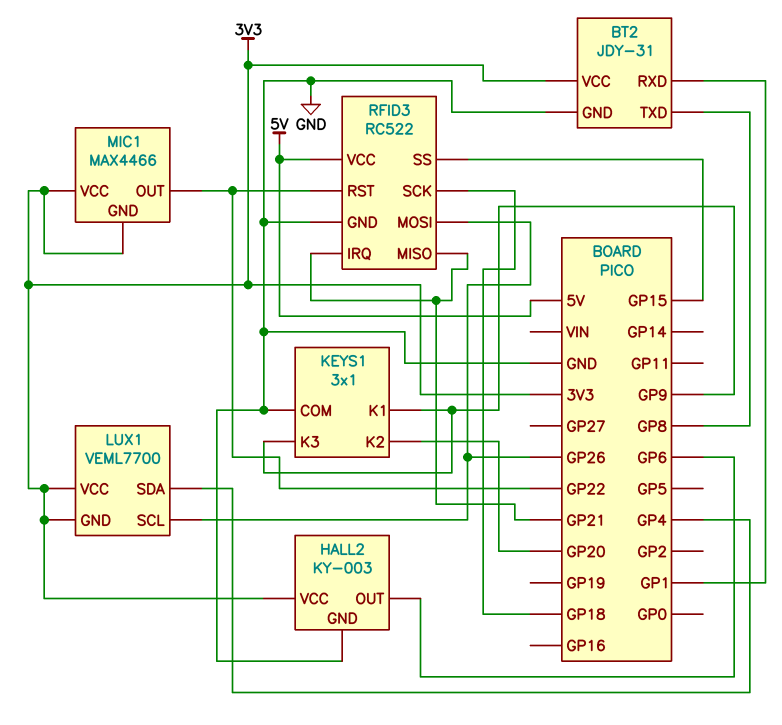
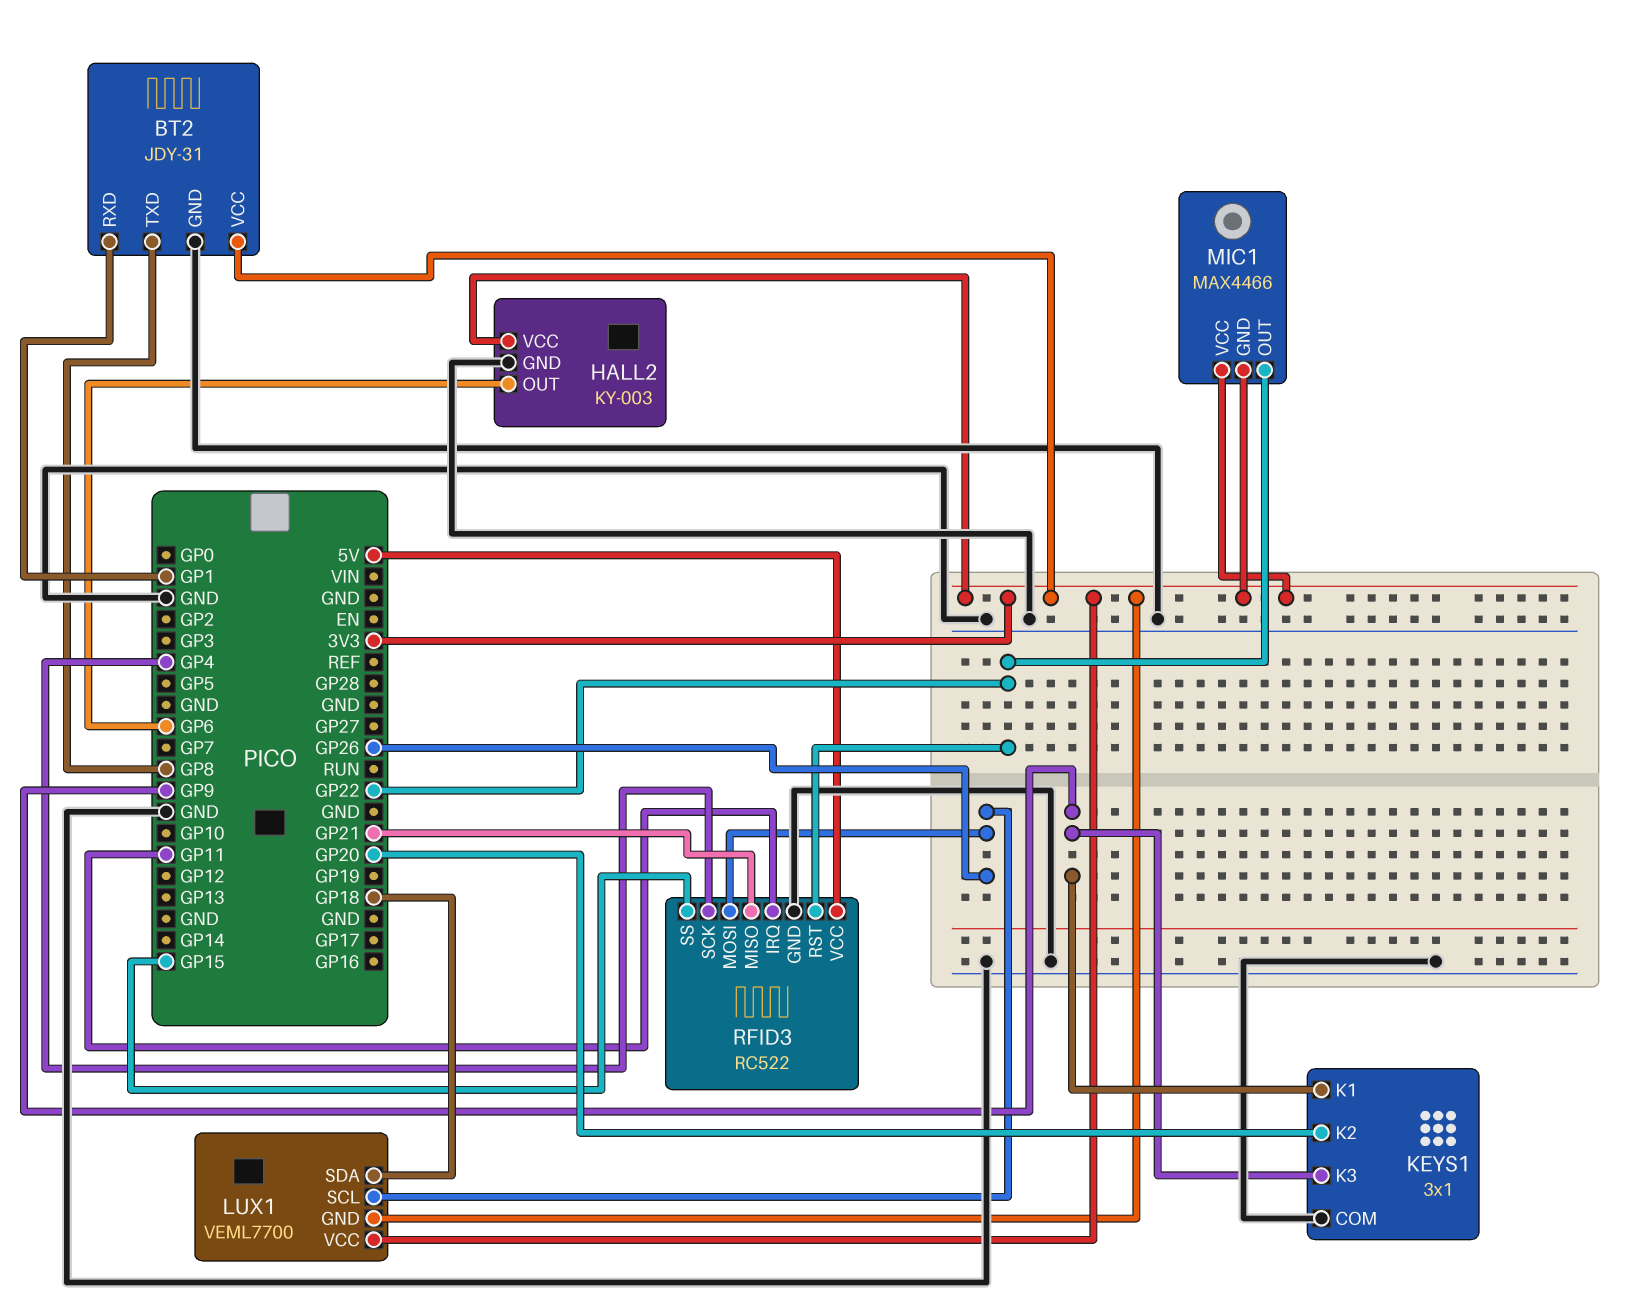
LUX1 pin SDA: GP4 -> GP18
RFID3 pin IRQ: GP21 -> GP11
RFID3 pin SCK: GP18 -> GP4

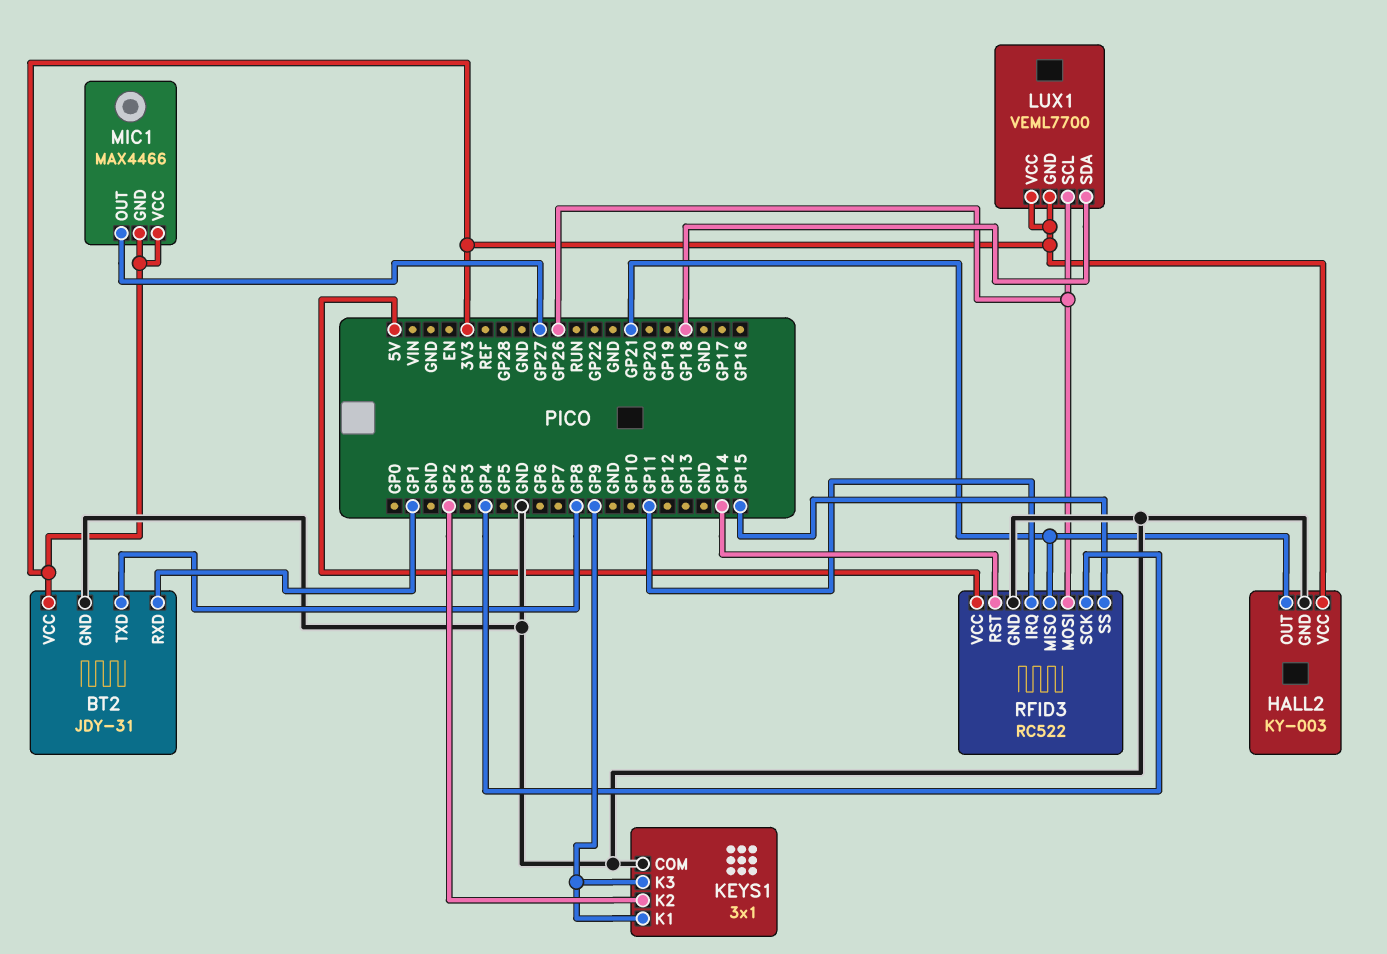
HALL2 pin OUT: GP6 -> GP21
KEYS1 pin K2: GP20 -> GP2
MIC1 pin OUT: GP22 -> GP27
RFID3 pin RST: GP22 -> GP14

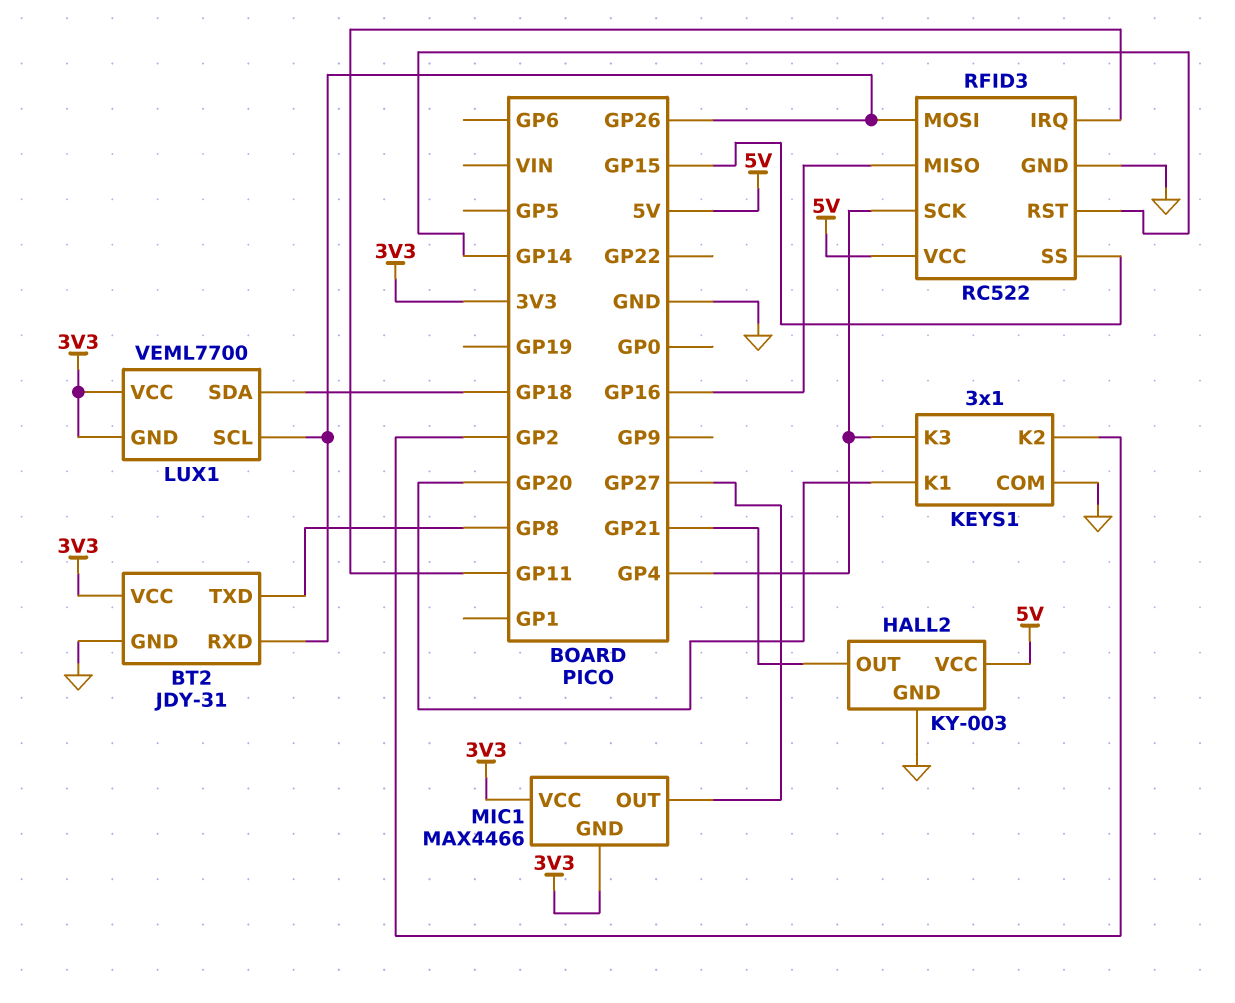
BT2 pin RXD: GP1 -> GP26
HALL2 pin VCC: 3V3 -> 5V
KEYS1 pin K1: GP9 -> GP20
KEYS1 pin K3: GP9 -> GP4
RFID3 pin MISO: GP21 -> GP16

